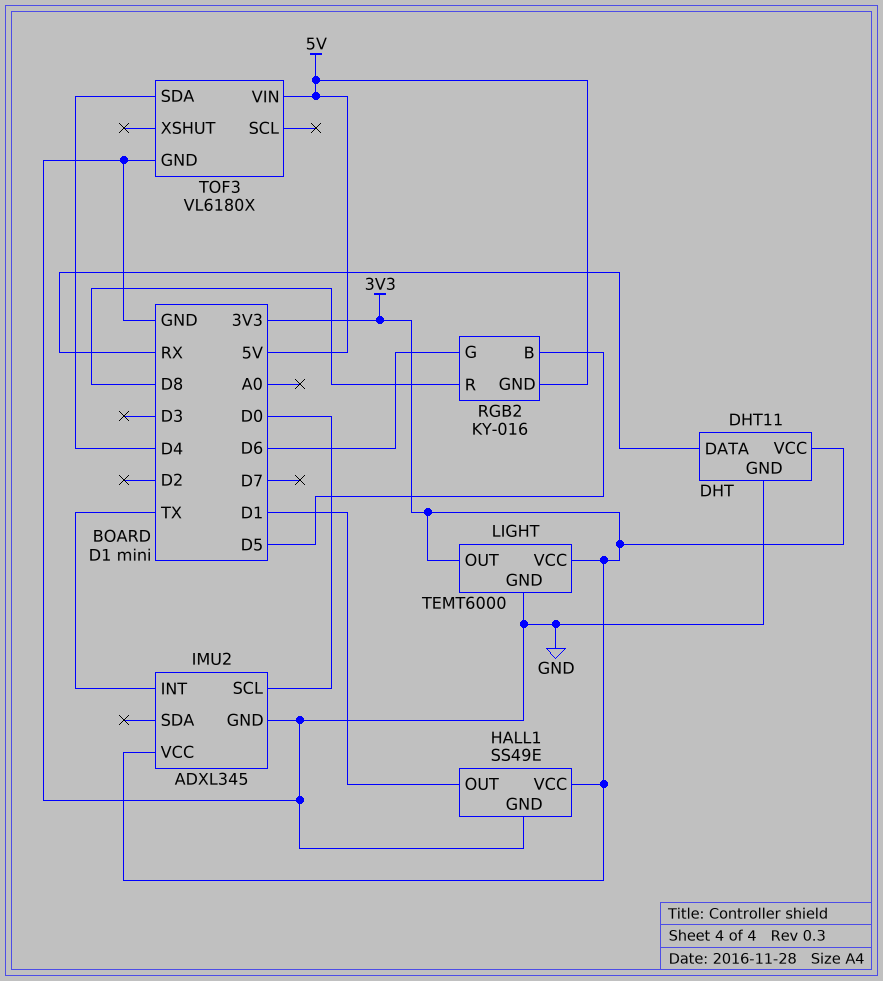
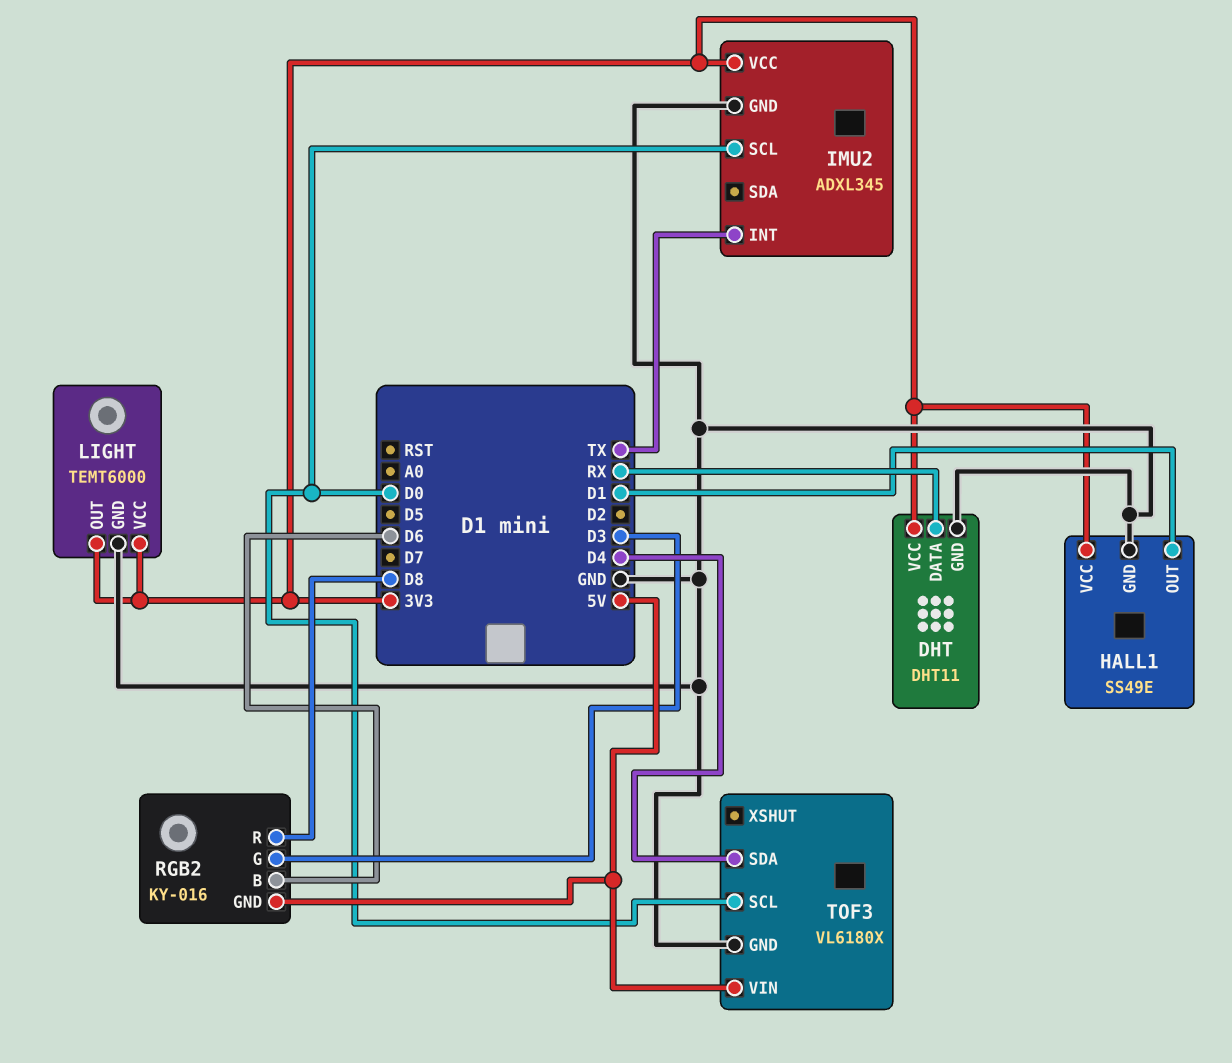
RGB2 pin B: D5 -> D6
RGB2 pin G: D6 -> D3
TOF3 pin SCL: none -> D0

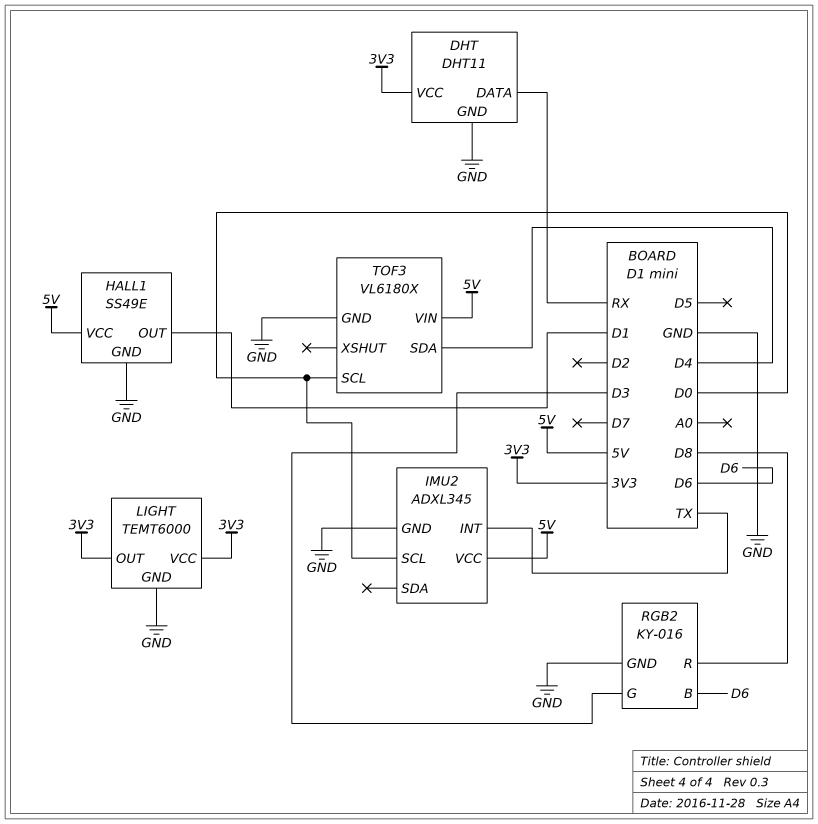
HALL1 pin VCC: 3V3 -> 5V
IMU2 pin VCC: 3V3 -> 5V
RGB2 pin GND: 5V -> GND

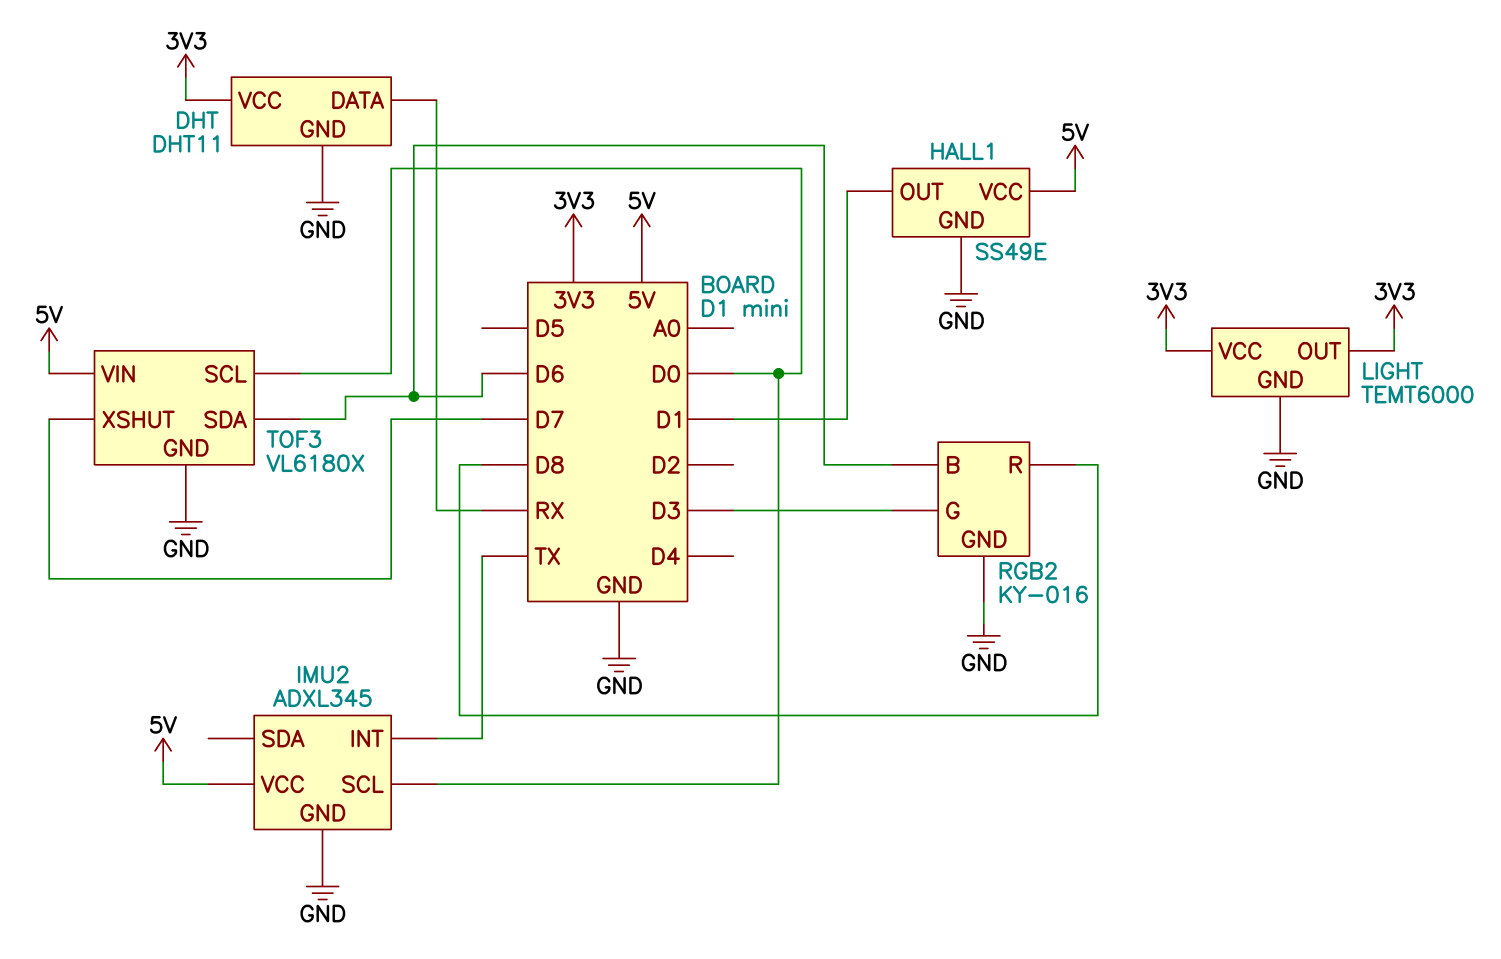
TOF3 pin SDA: D4 -> D6
TOF3 pin XSHUT: none -> D7

